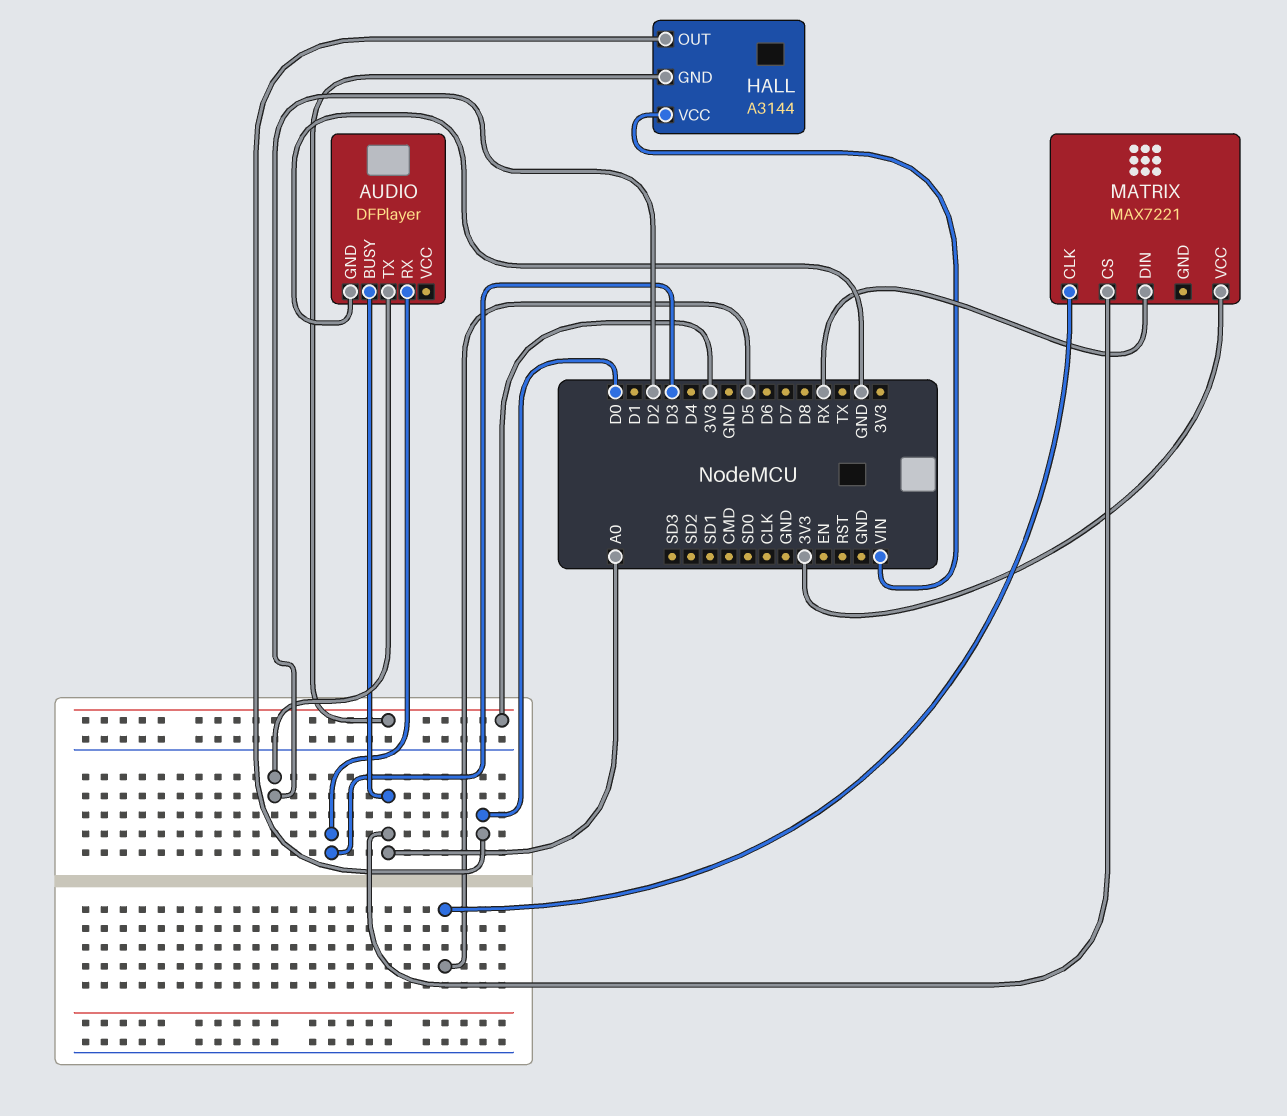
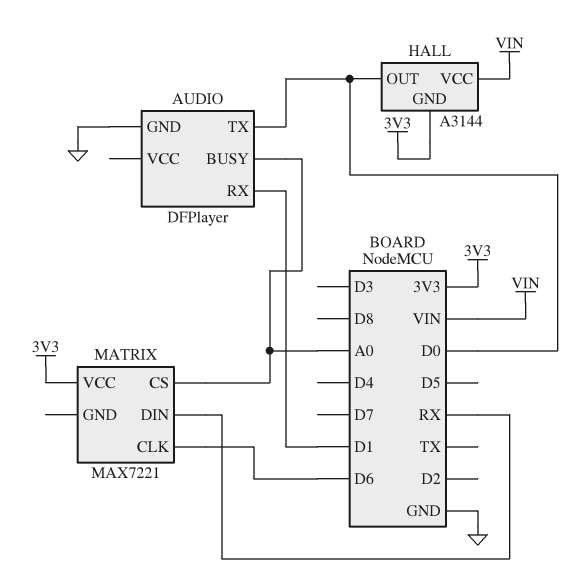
AUDIO pin RX: D3 -> D1
AUDIO pin TX: D2 -> D0
MATRIX pin CLK: D5 -> D6

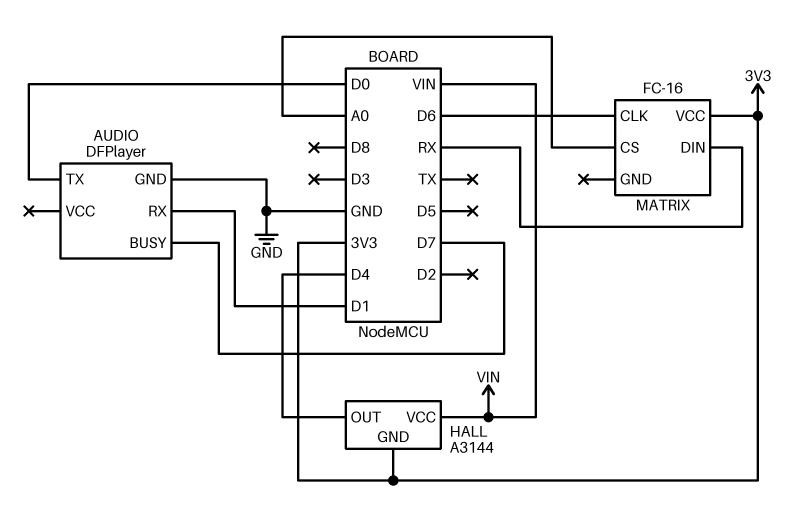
AUDIO pin BUSY: A0 -> D7
HALL pin OUT: D0 -> D4
MATRIX: MAX7221 -> FC-16

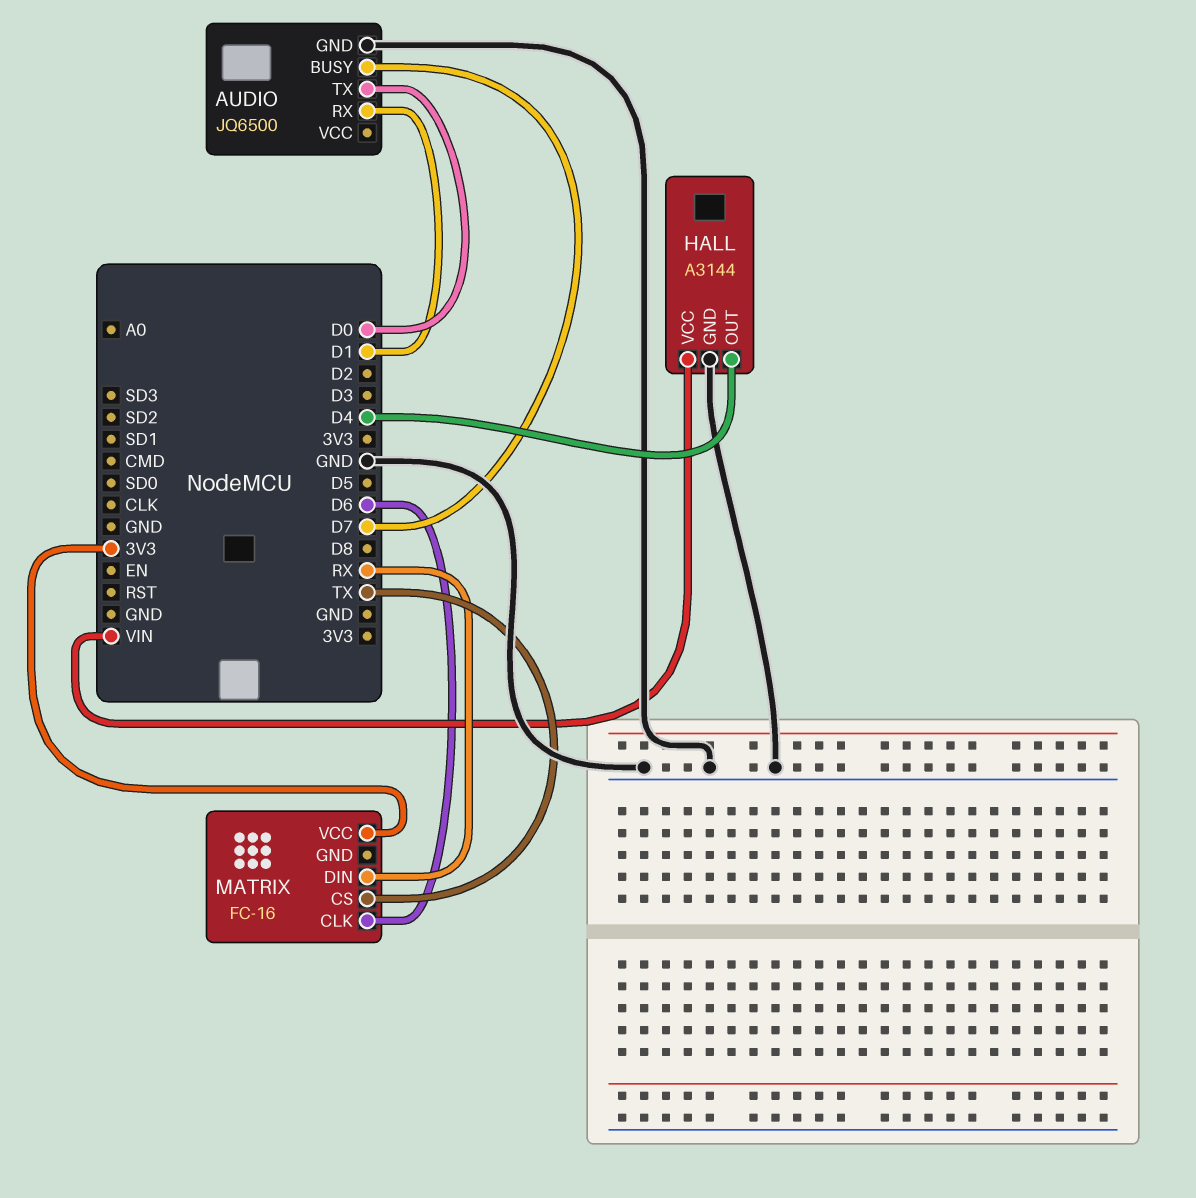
AUDIO: DFPlayer -> JQ6500
HALL pin GND: 3V3 -> GND
MATRIX pin CS: A0 -> TX

